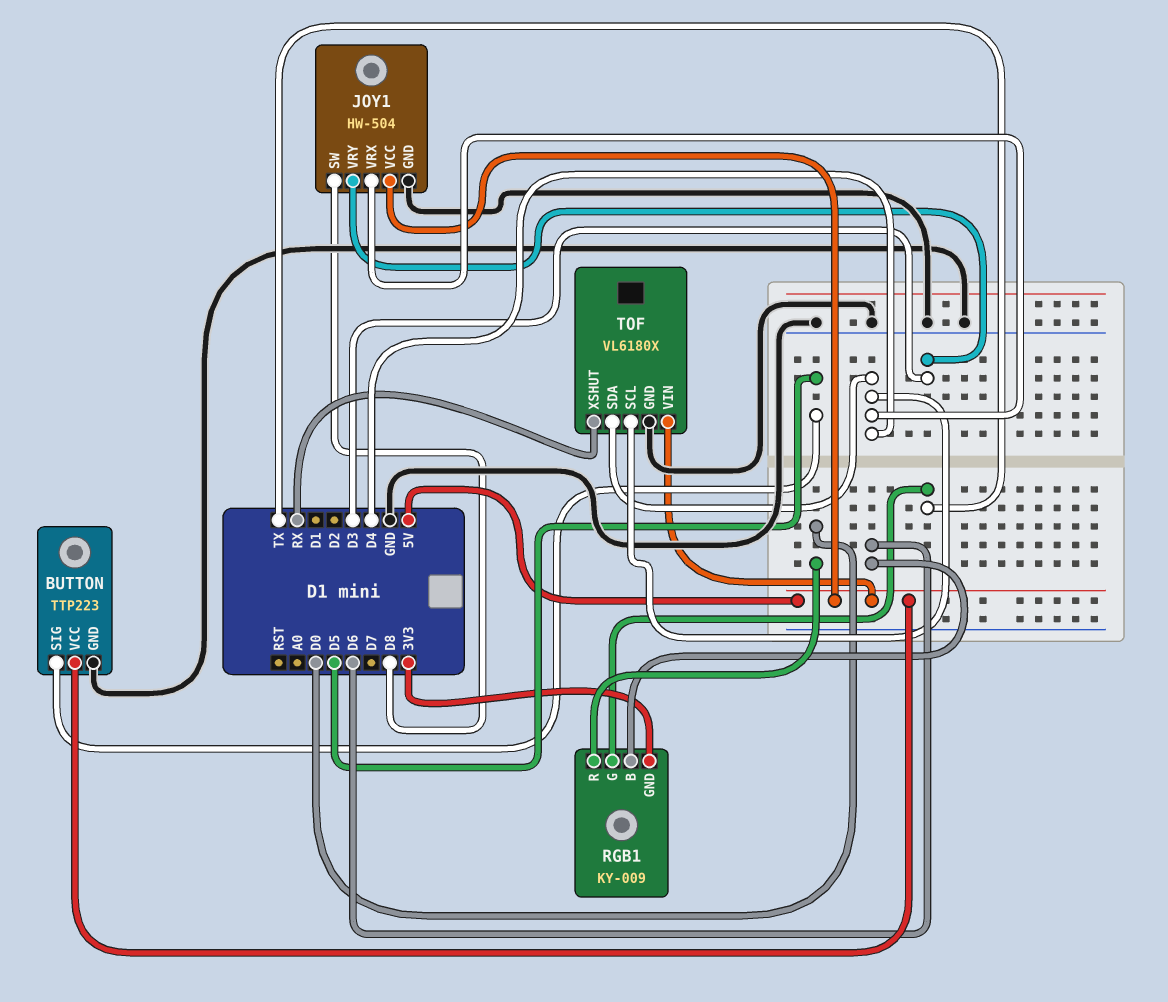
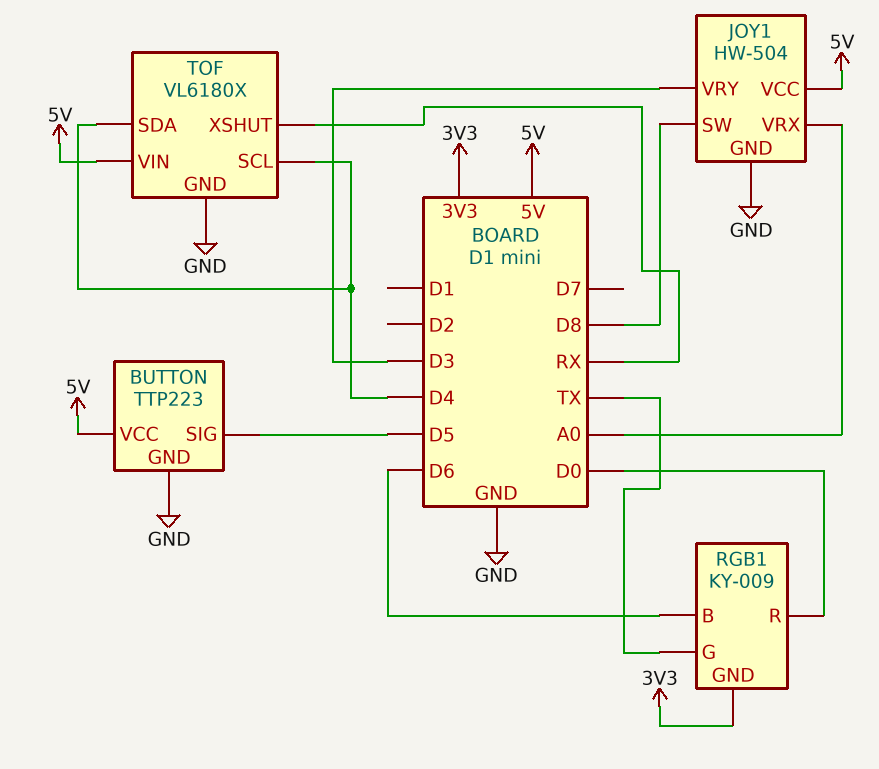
JOY1 pin VRX: D4 -> A0

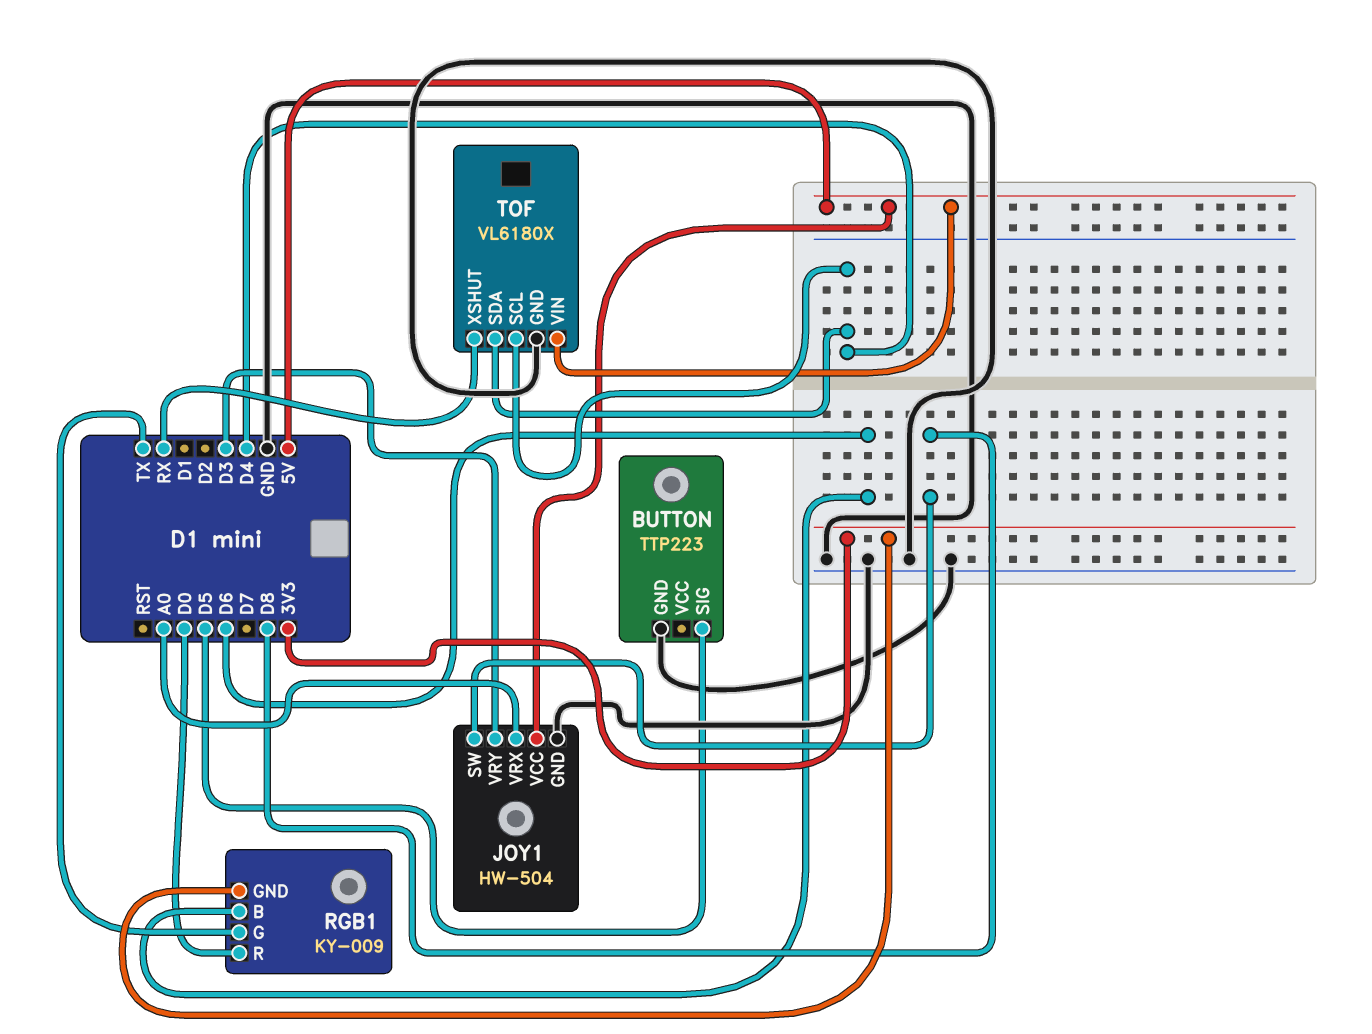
BUTTON pin VCC: 5V -> none

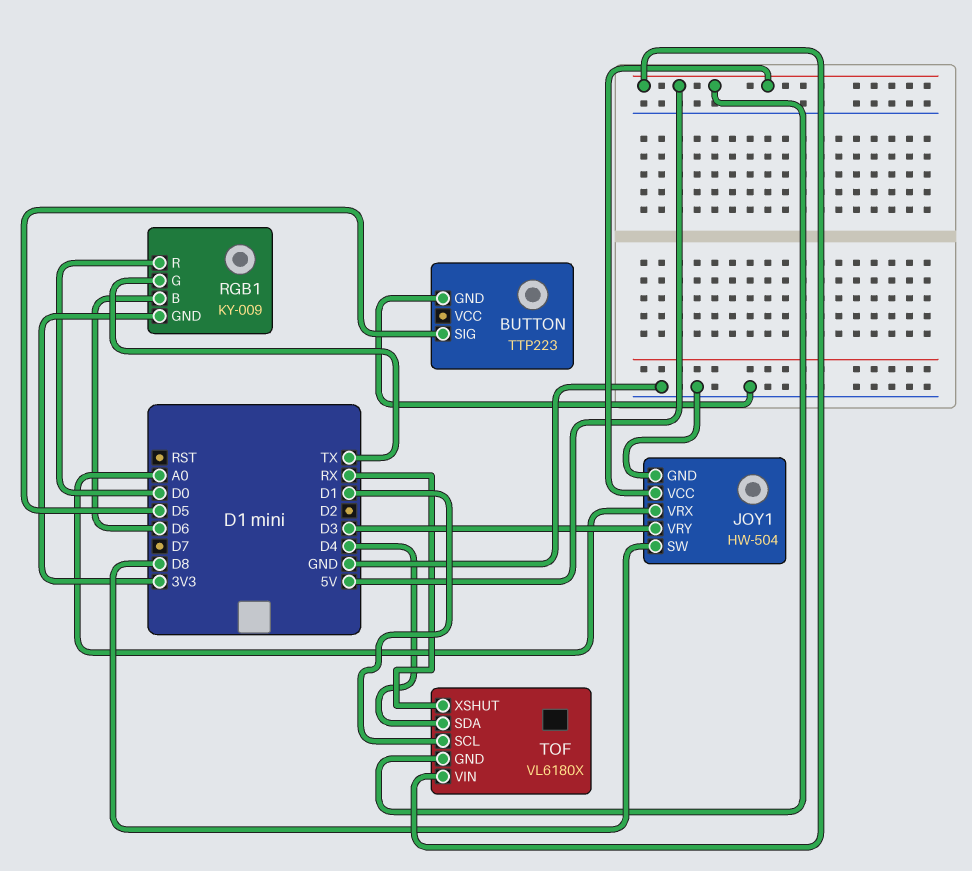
TOF pin GND: GND -> 5V
TOF pin SCL: D4 -> D1

